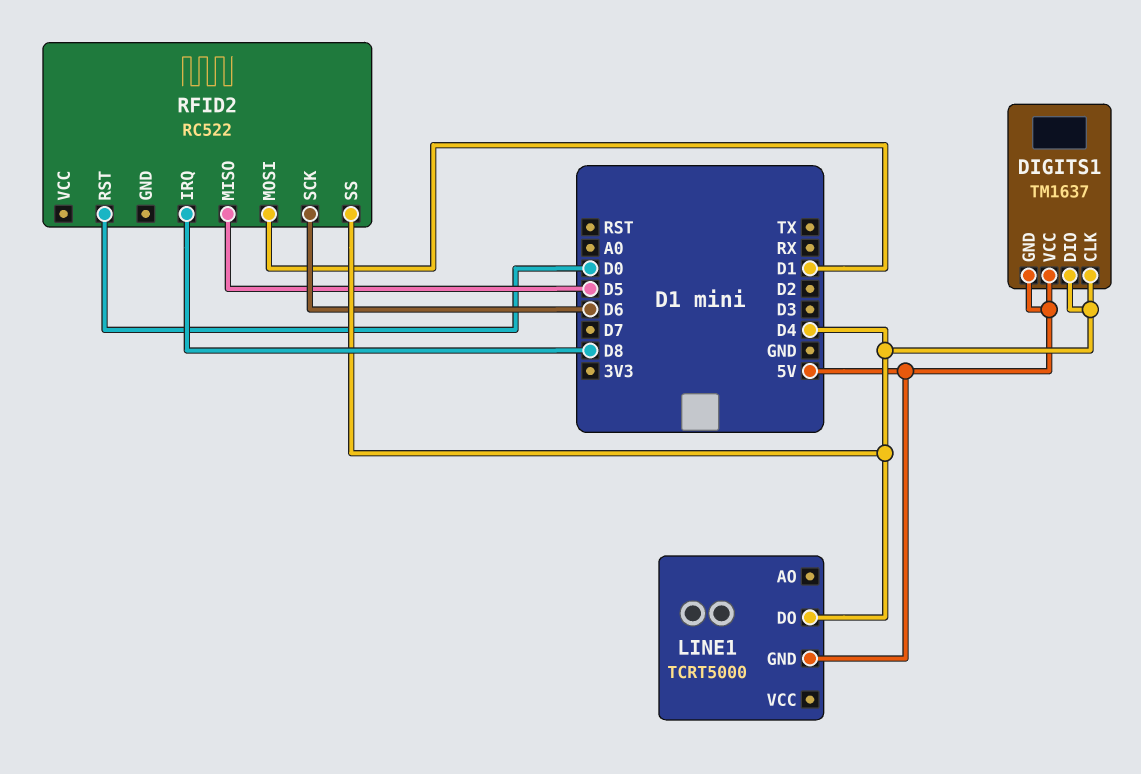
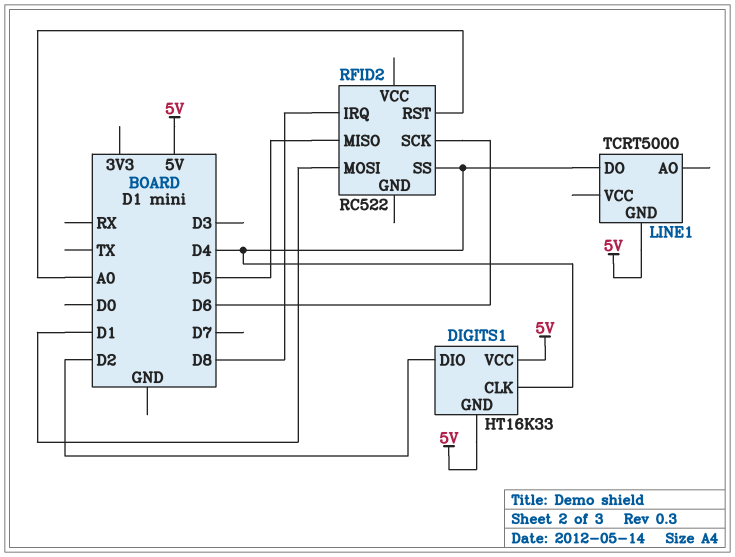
DIGITS1: TM1637 -> HT16K33
DIGITS1 pin DIO: D4 -> D2
RFID2 pin RST: D0 -> A0

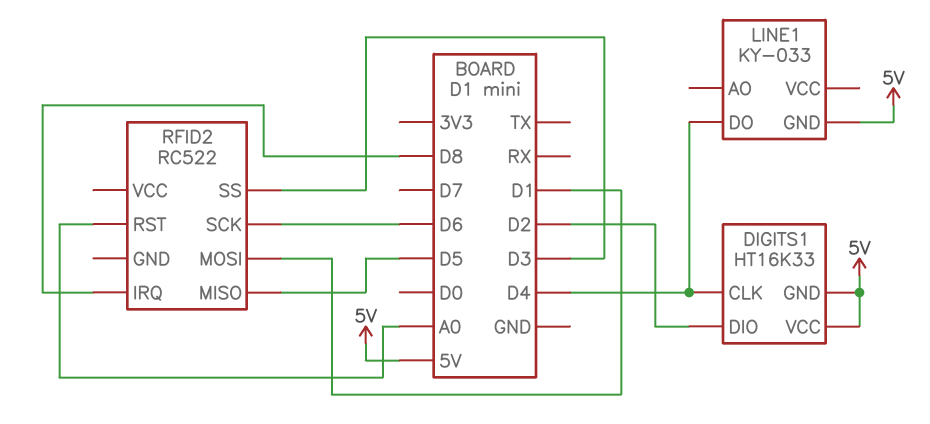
LINE1: TCRT5000 -> KY-033
RFID2 pin SS: D4 -> D3

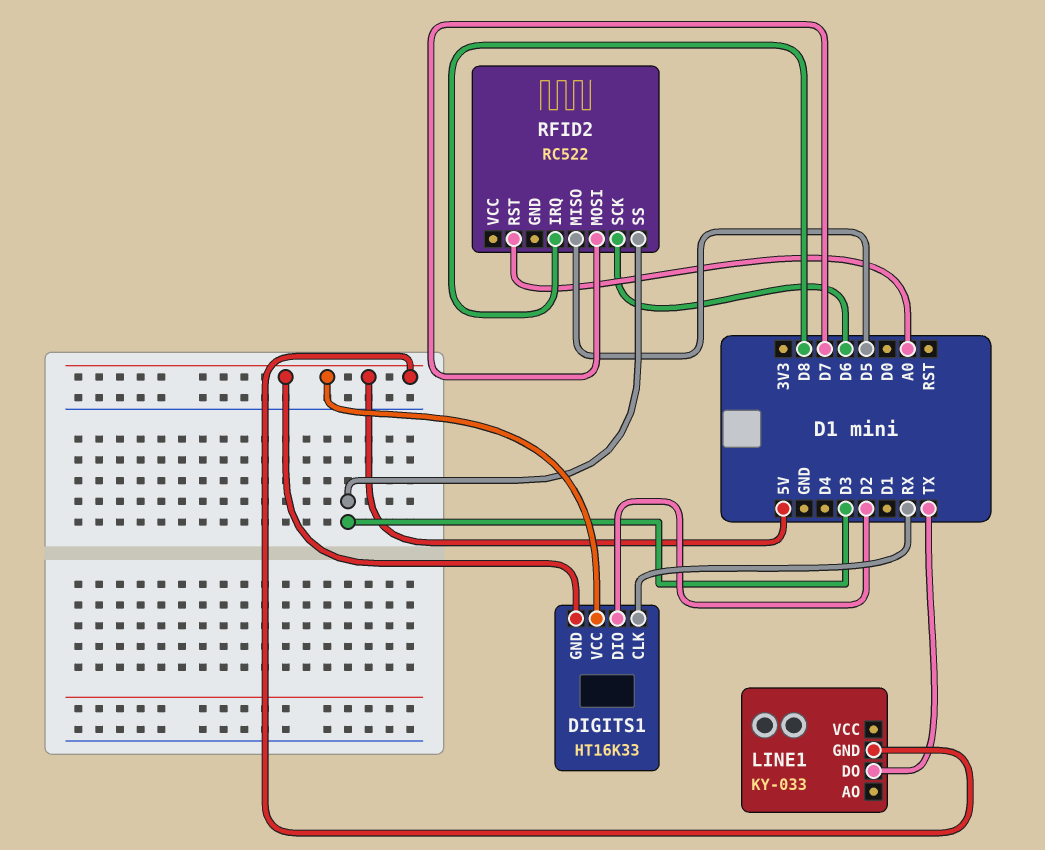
DIGITS1 pin CLK: D4 -> RX
LINE1 pin DO: D4 -> TX
RFID2 pin MOSI: D1 -> D7

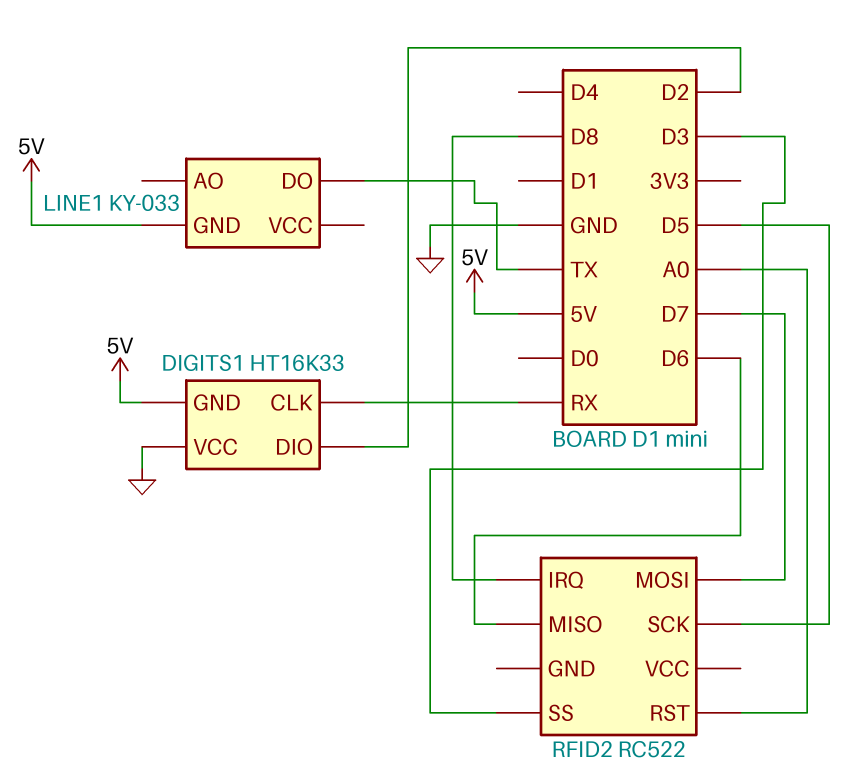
DIGITS1 pin VCC: 5V -> GND
RFID2 pin MISO: D5 -> D6
RFID2 pin SCK: D6 -> D5

